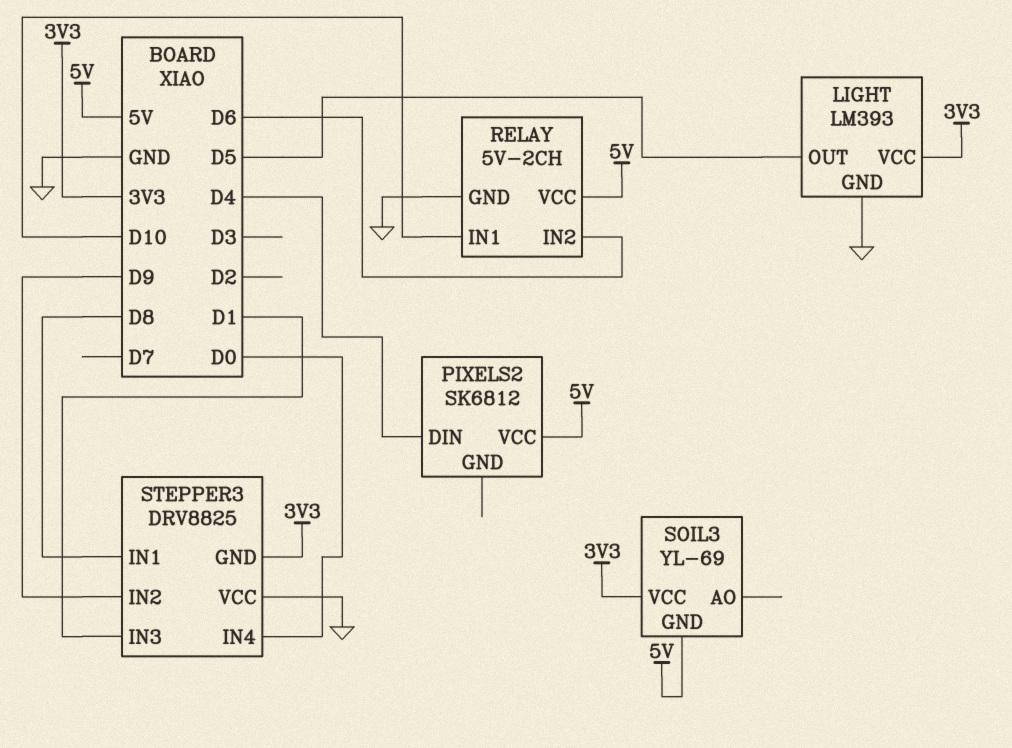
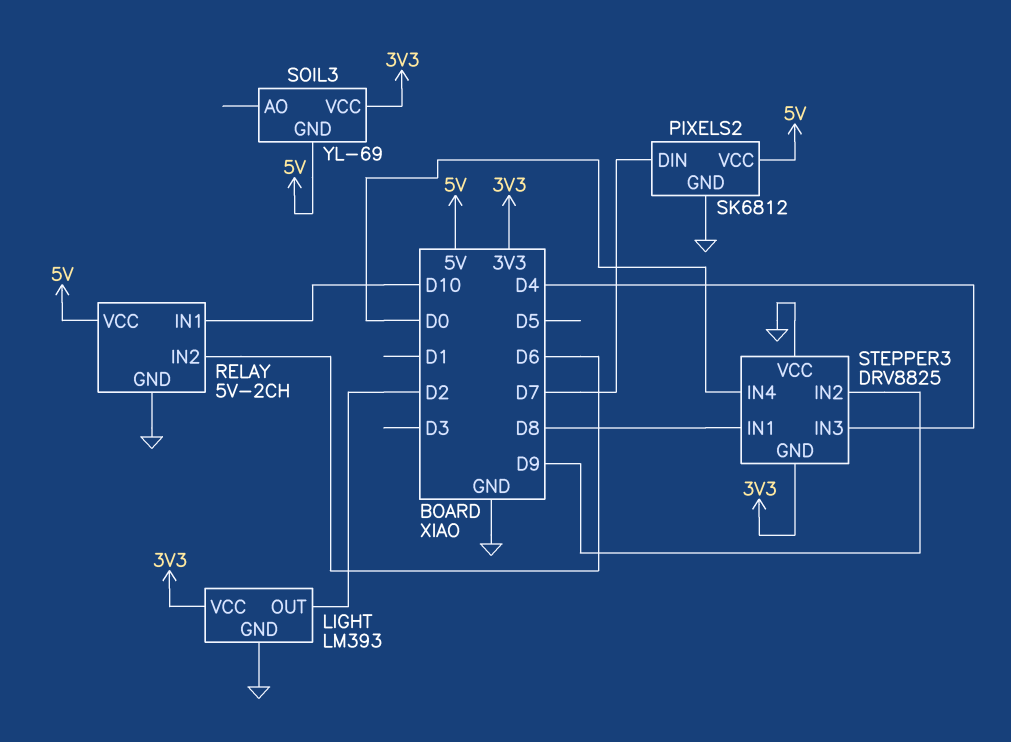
LIGHT pin OUT: D5 -> D2
PIXELS2 pin DIN: D4 -> D7
PIXELS2 pin GND: none -> GND
STEPPER3 pin IN3: D1 -> D4

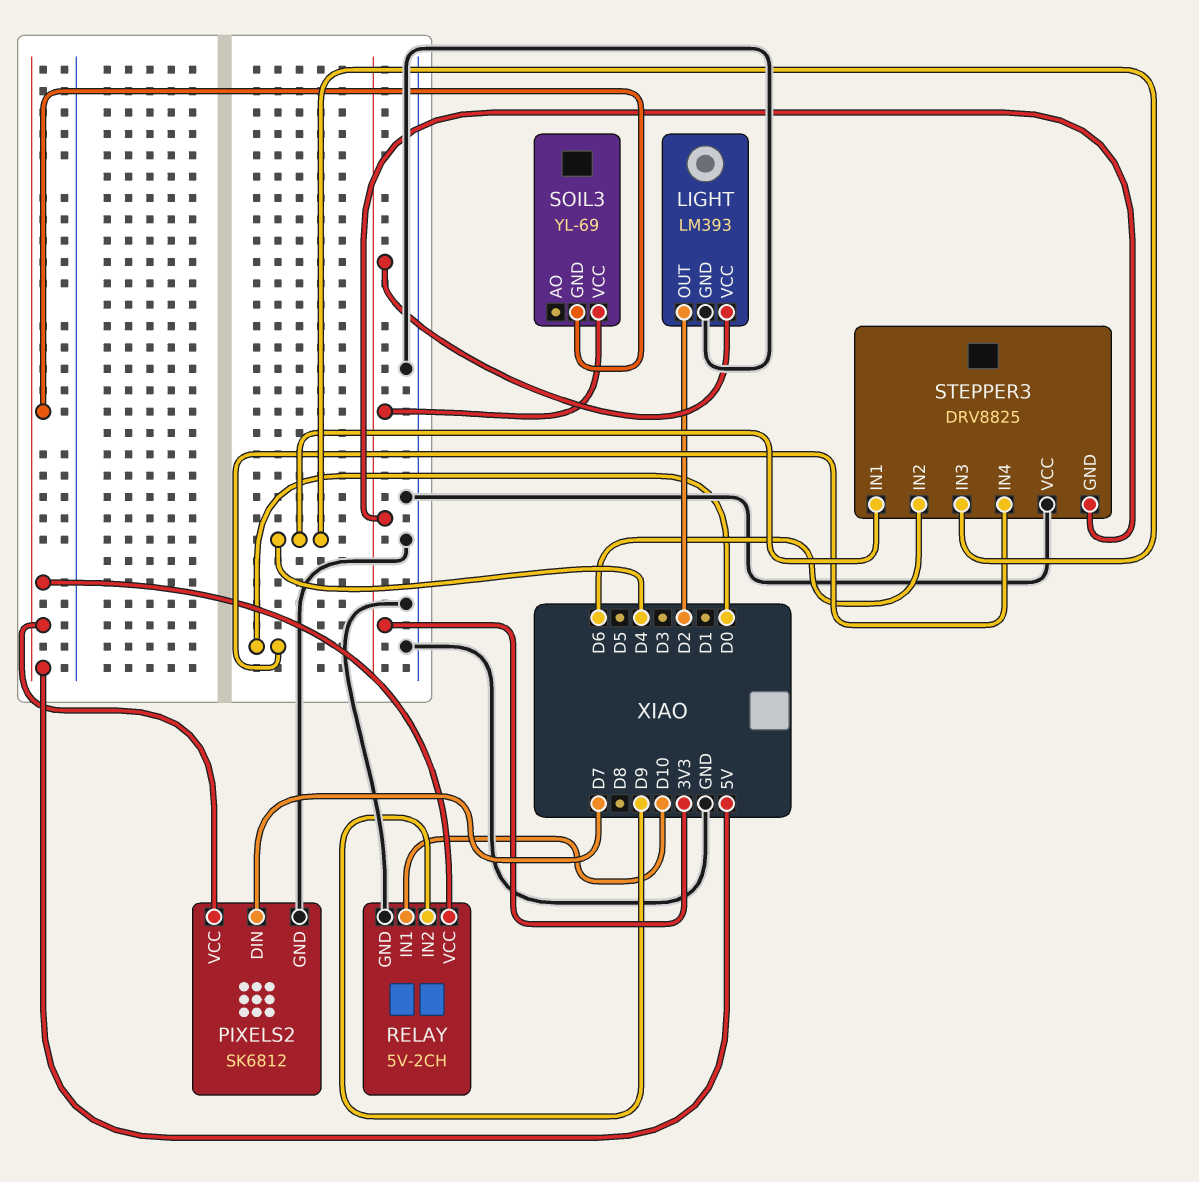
RELAY pin IN2: D6 -> D9
STEPPER3 pin IN1: D8 -> D4
STEPPER3 pin IN2: D9 -> D6

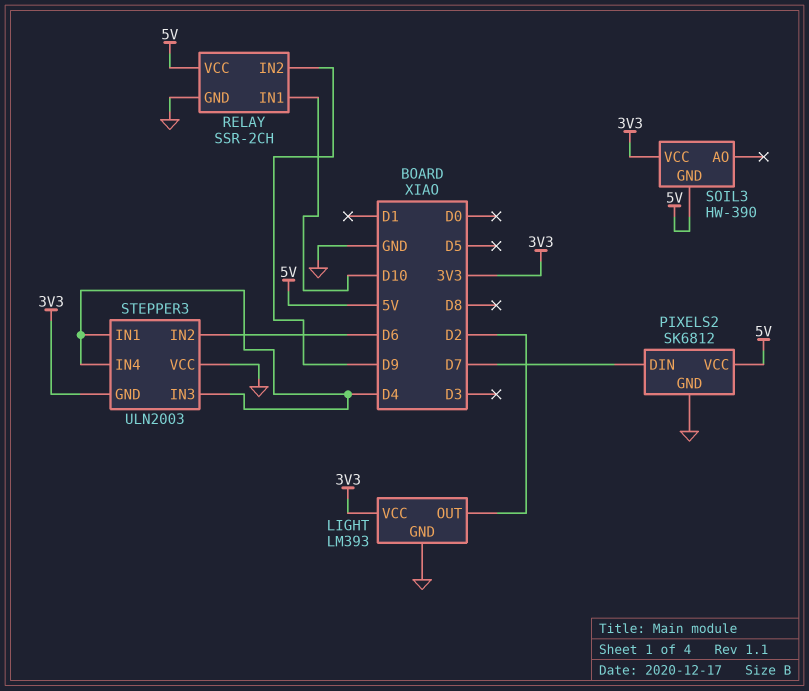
RELAY: 5V-2CH -> SSR-2CH
SOIL3: YL-69 -> HW-390
STEPPER3: DRV8825 -> ULN2003
STEPPER3 pin IN4: D0 -> D4

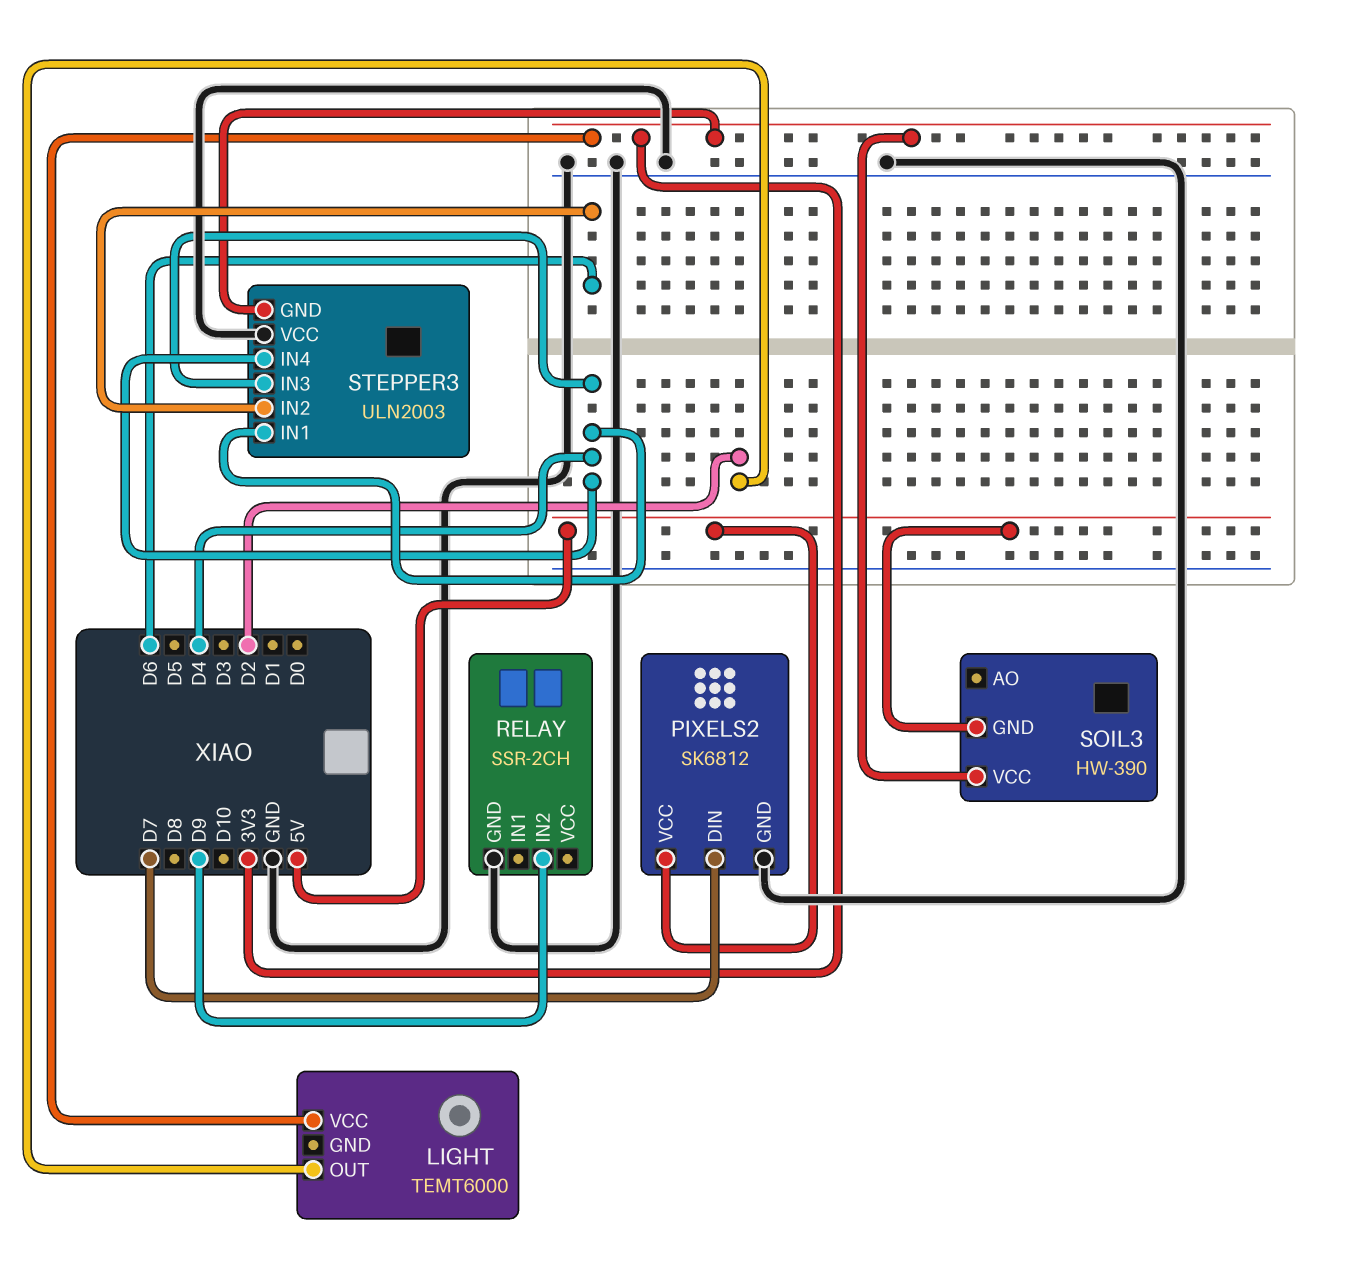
LIGHT: LM393 -> TEMT6000
LIGHT pin GND: GND -> none
RELAY pin IN1: D10 -> none
RELAY pin VCC: 5V -> none

